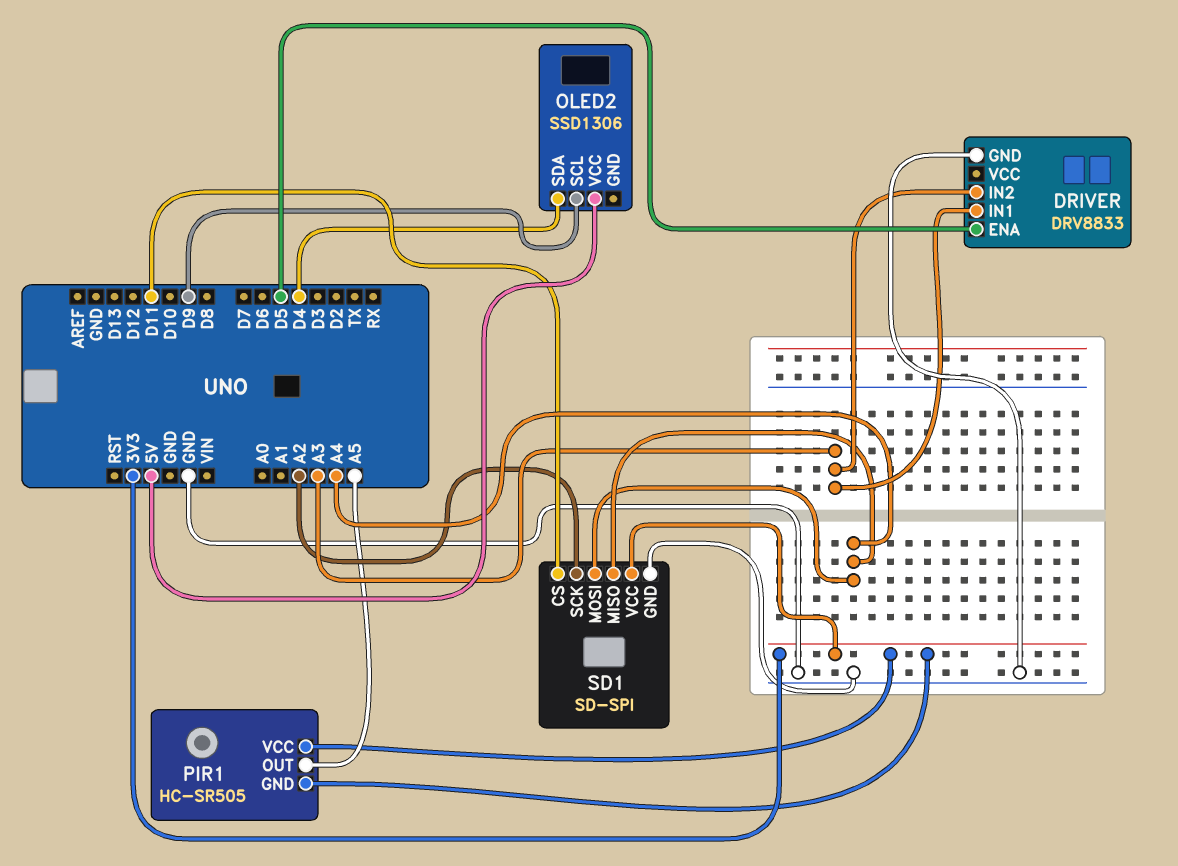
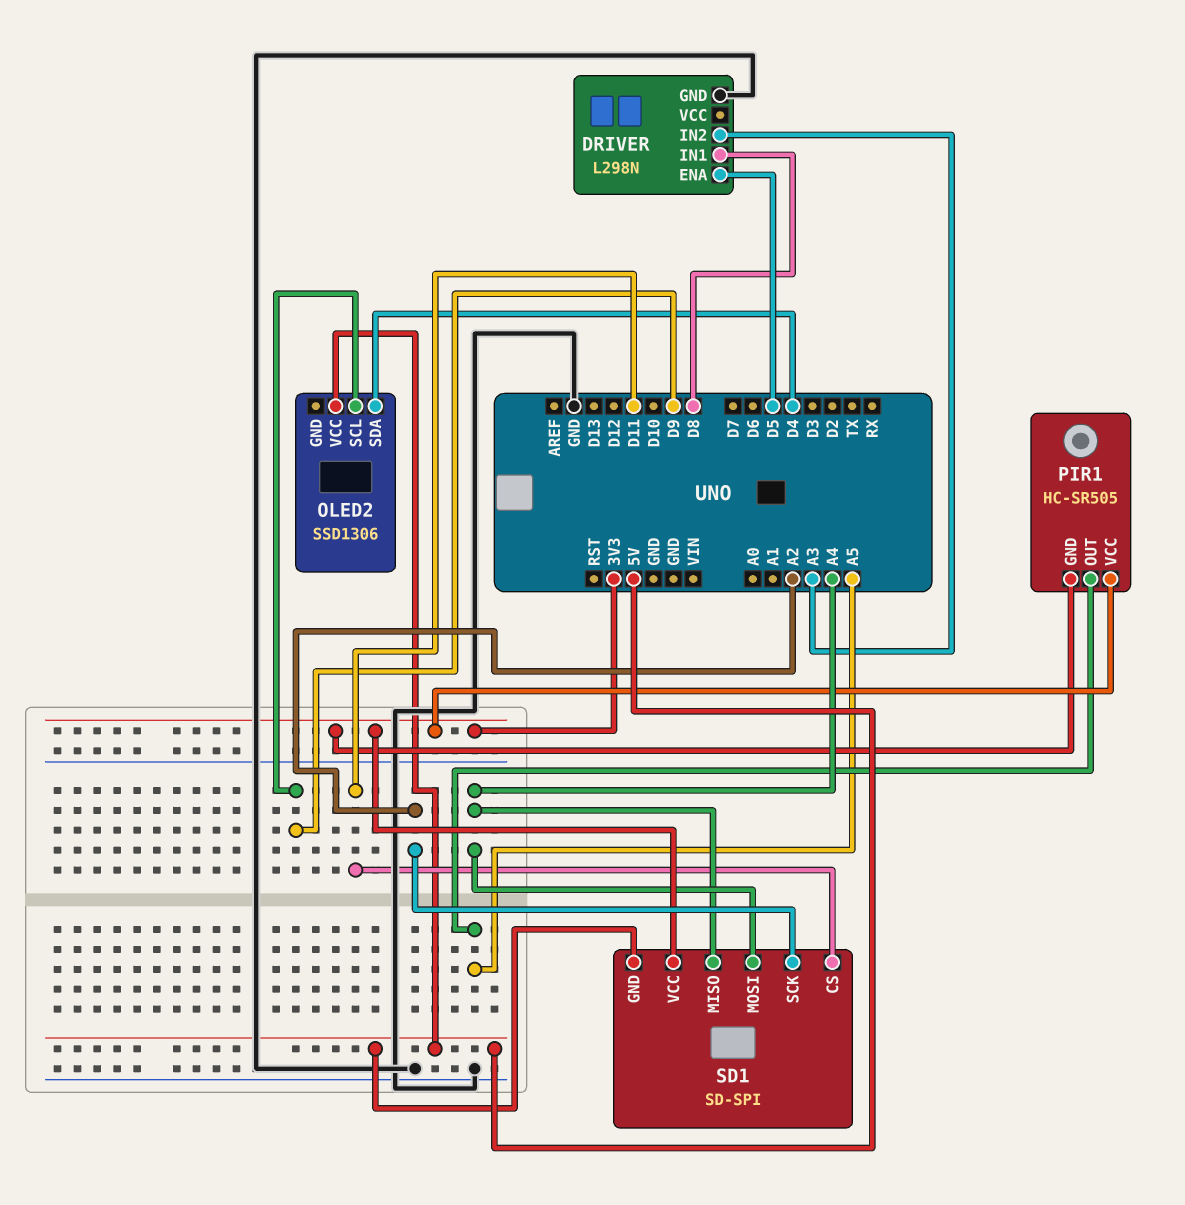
DRIVER: DRV8833 -> L298N
DRIVER pin IN1: A3 -> D8
SD1 pin GND: GND -> 5V

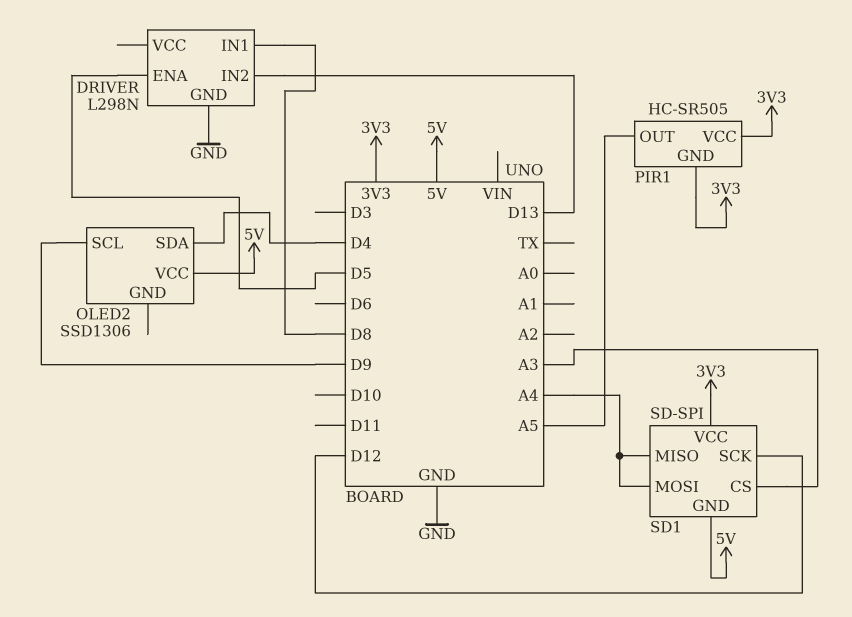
DRIVER pin IN2: A3 -> D13
SD1 pin CS: D11 -> A3
SD1 pin SCK: A2 -> D12

